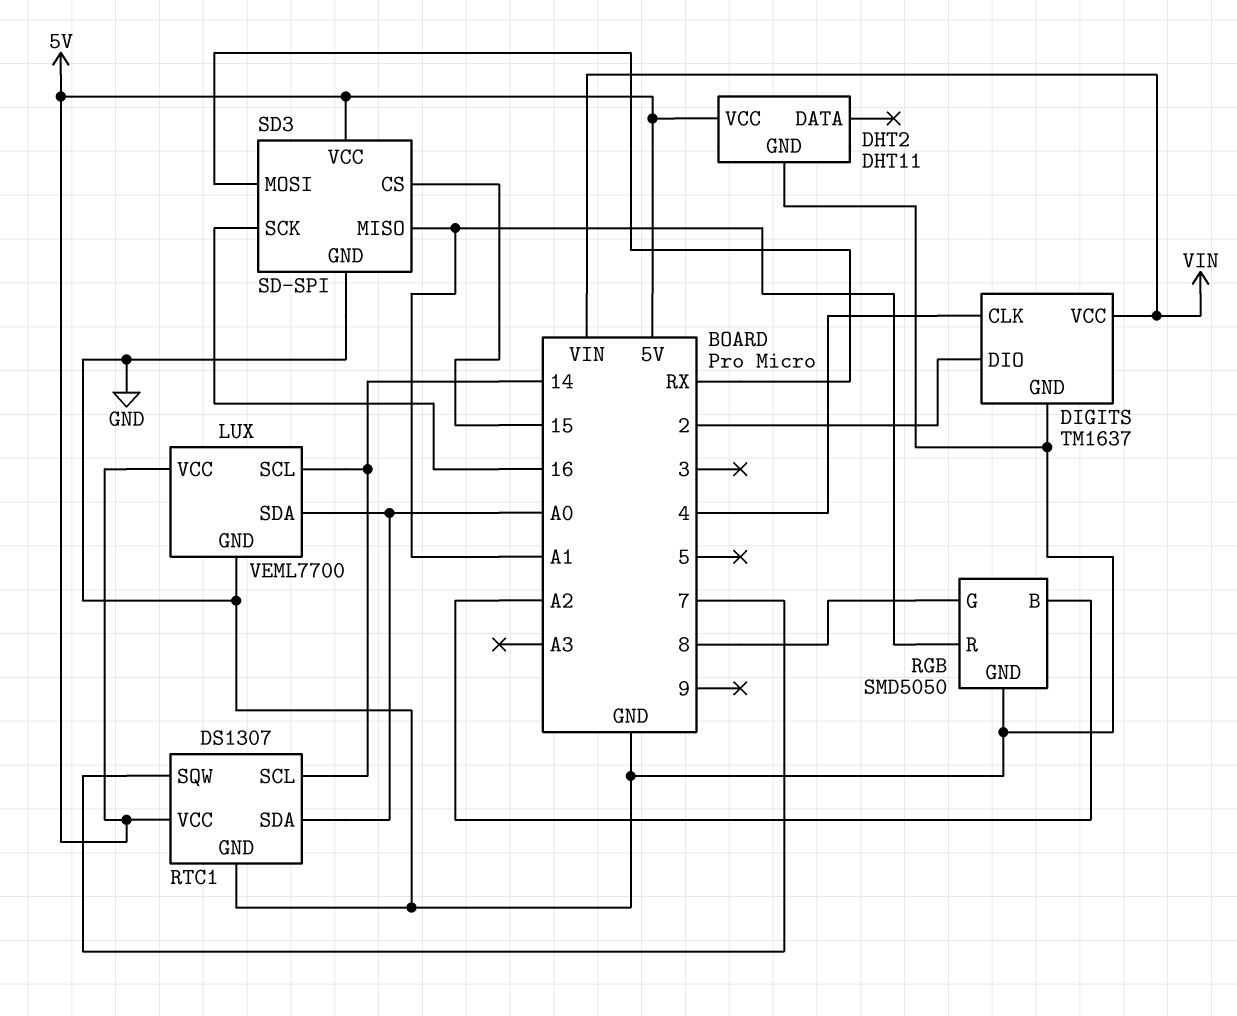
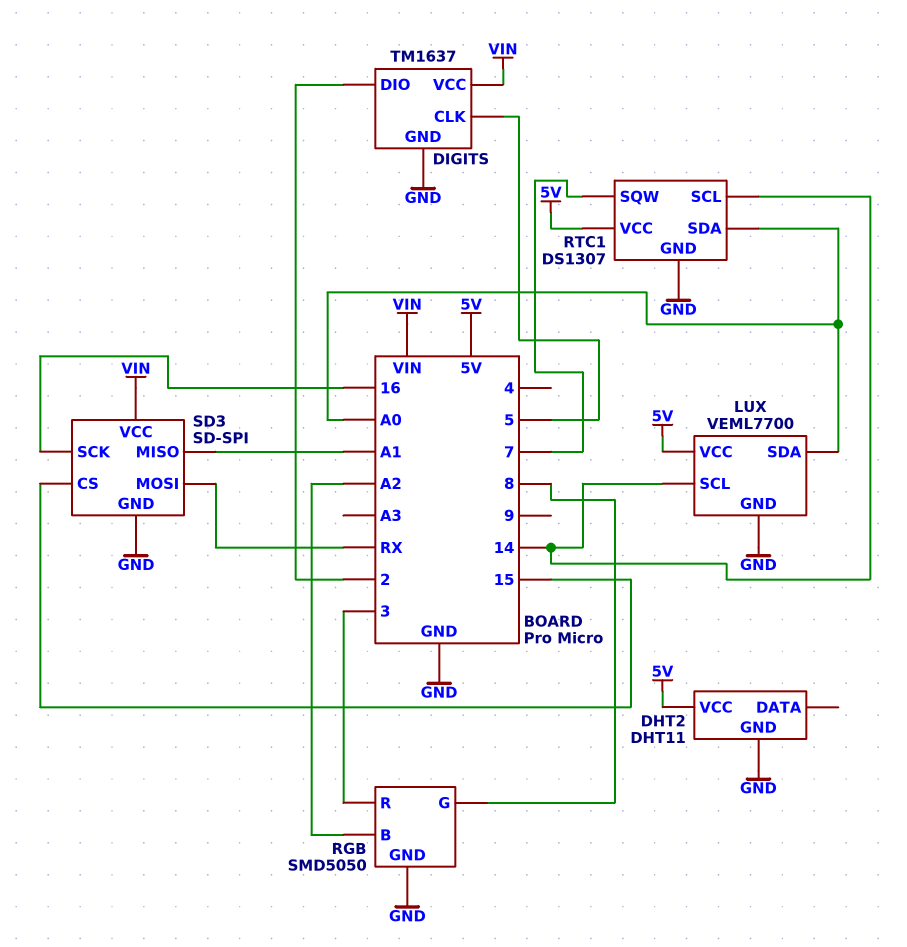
DIGITS pin CLK: 4 -> 5
RGB pin R: A1 -> 3
SD3 pin VCC: 5V -> VIN

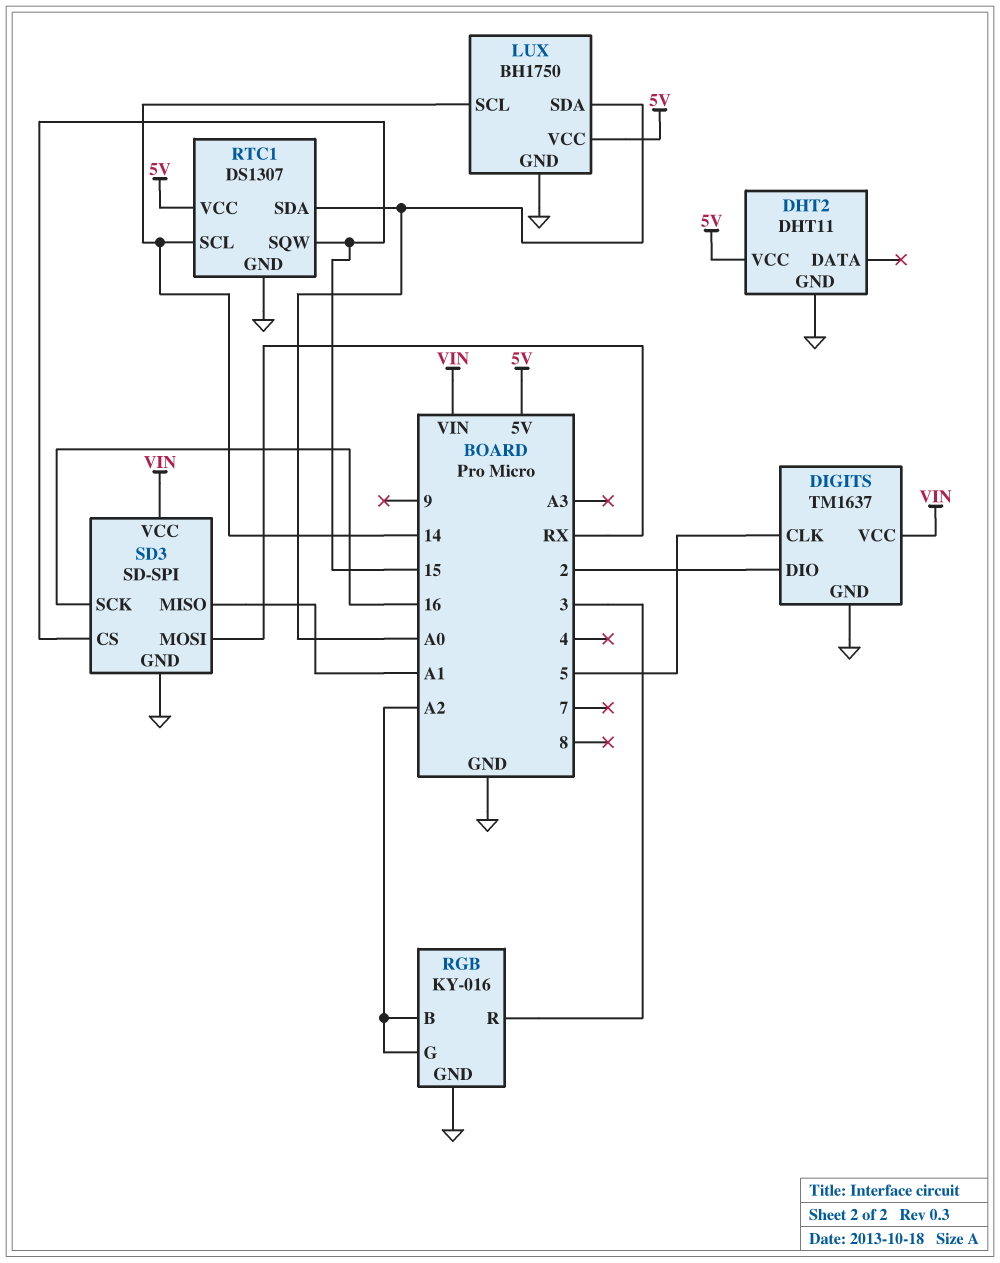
LUX: VEML7700 -> BH1750
RGB: SMD5050 -> KY-016
RGB pin G: 8 -> A2
RTC1 pin SQW: 7 -> 15

